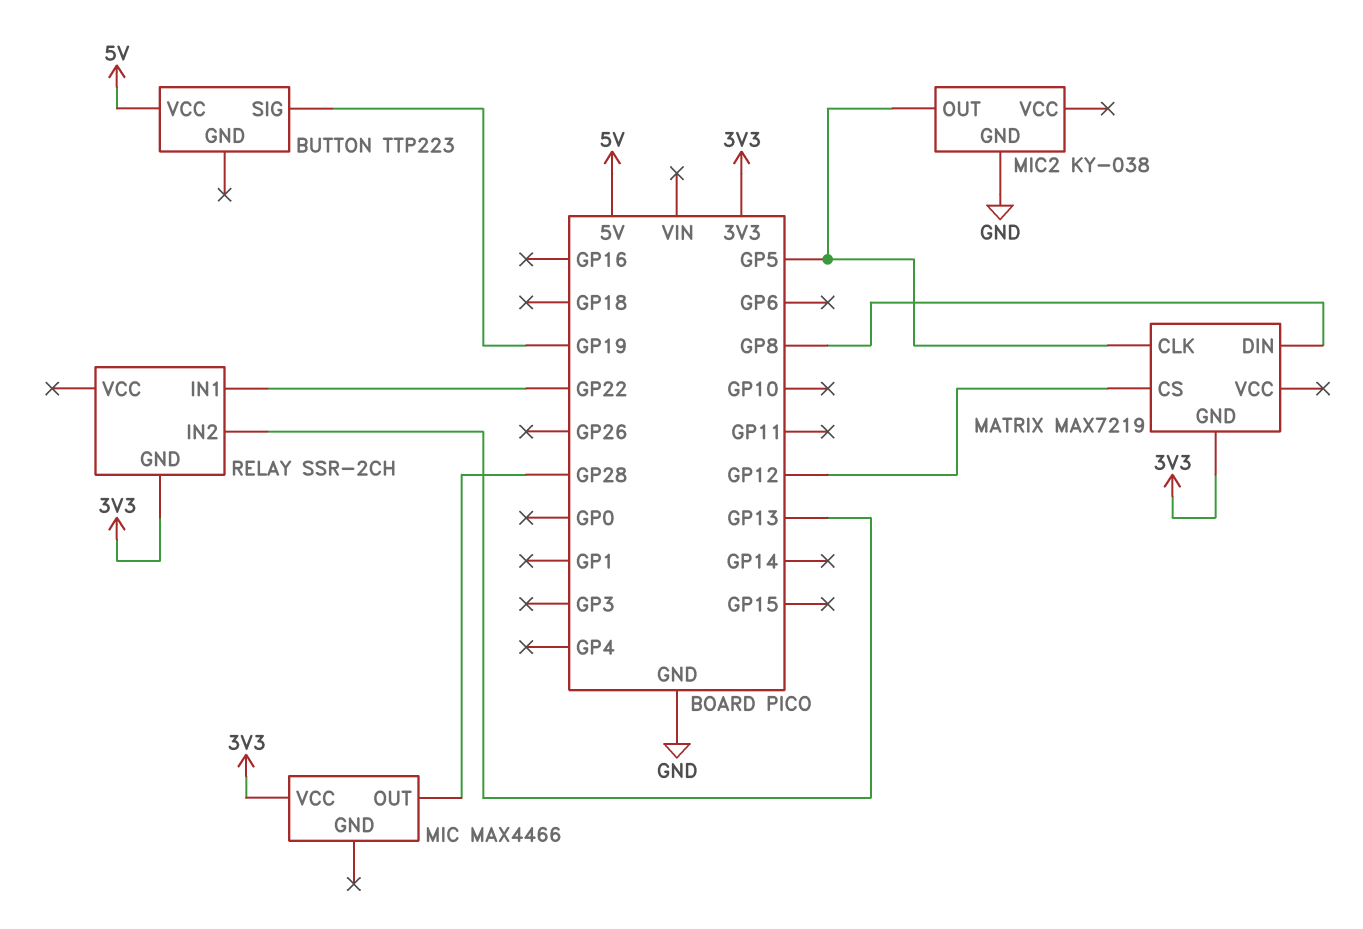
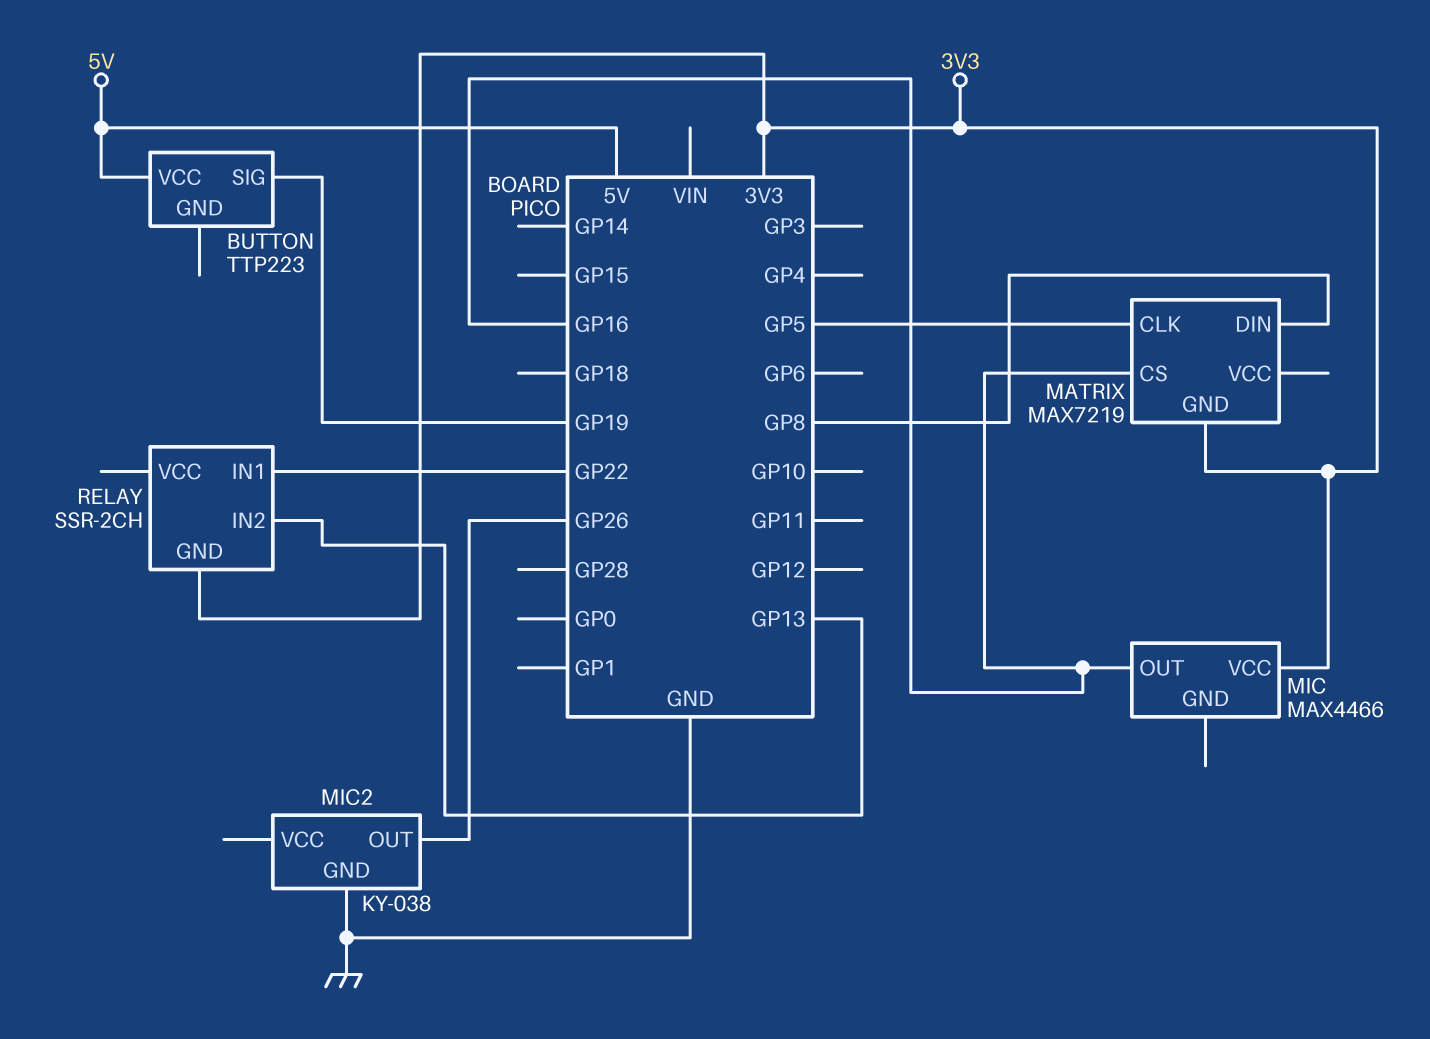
MATRIX pin CS: GP12 -> GP16
MIC pin OUT: GP28 -> GP16
MIC2 pin OUT: GP5 -> GP26

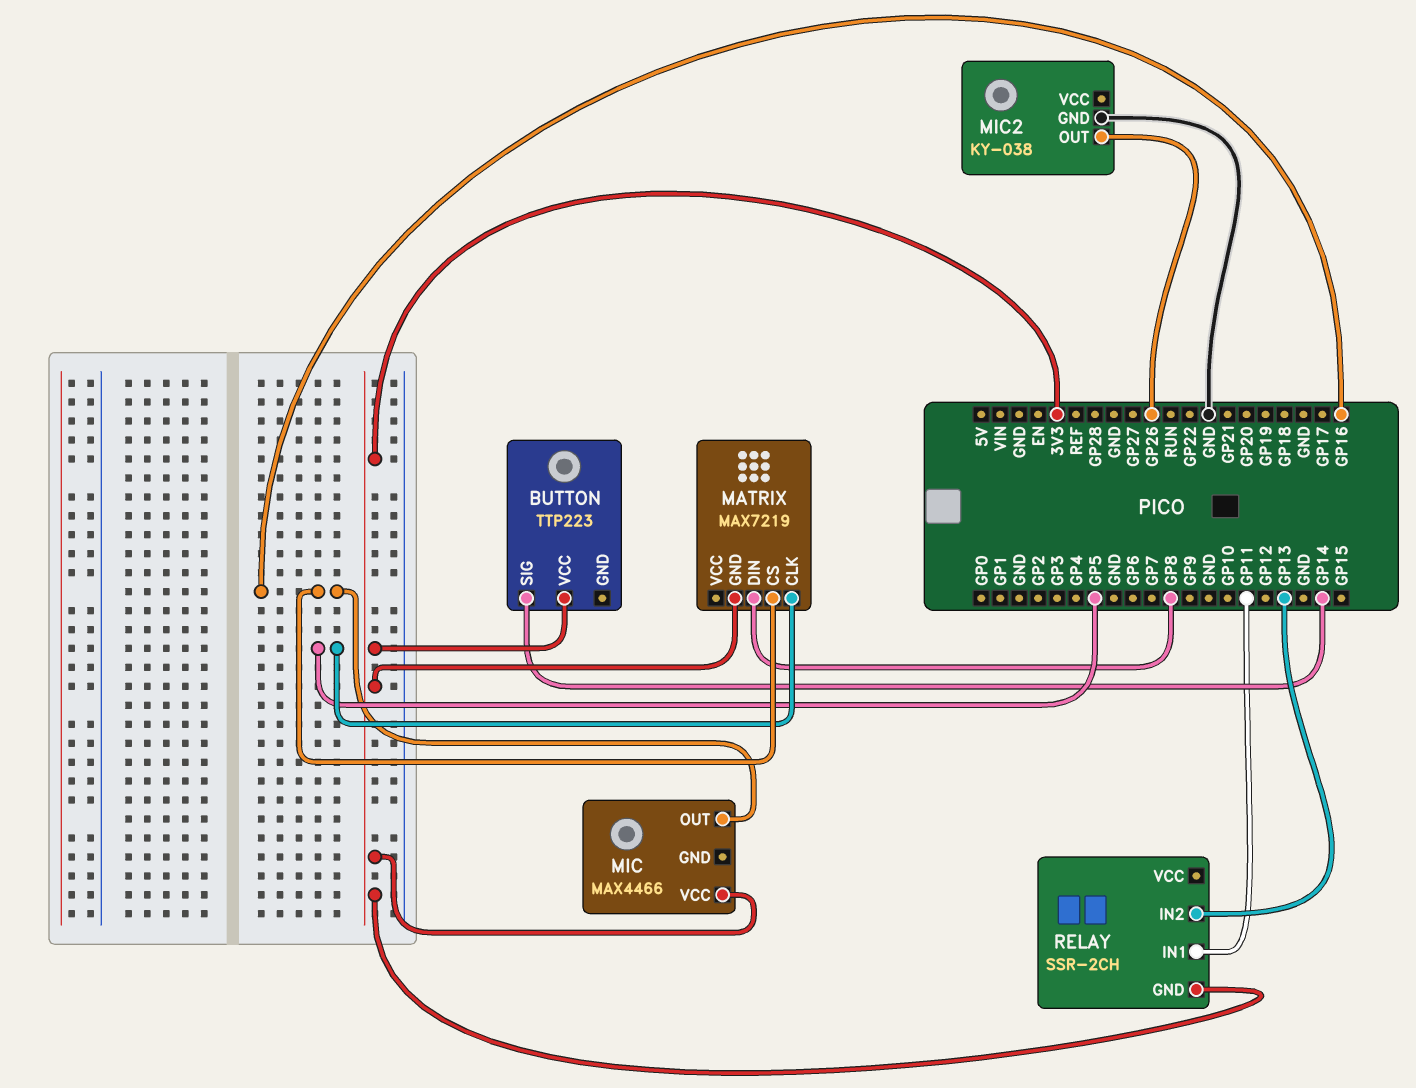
BUTTON pin SIG: GP19 -> GP14
BUTTON pin VCC: 5V -> 3V3
RELAY pin IN1: GP22 -> GP11

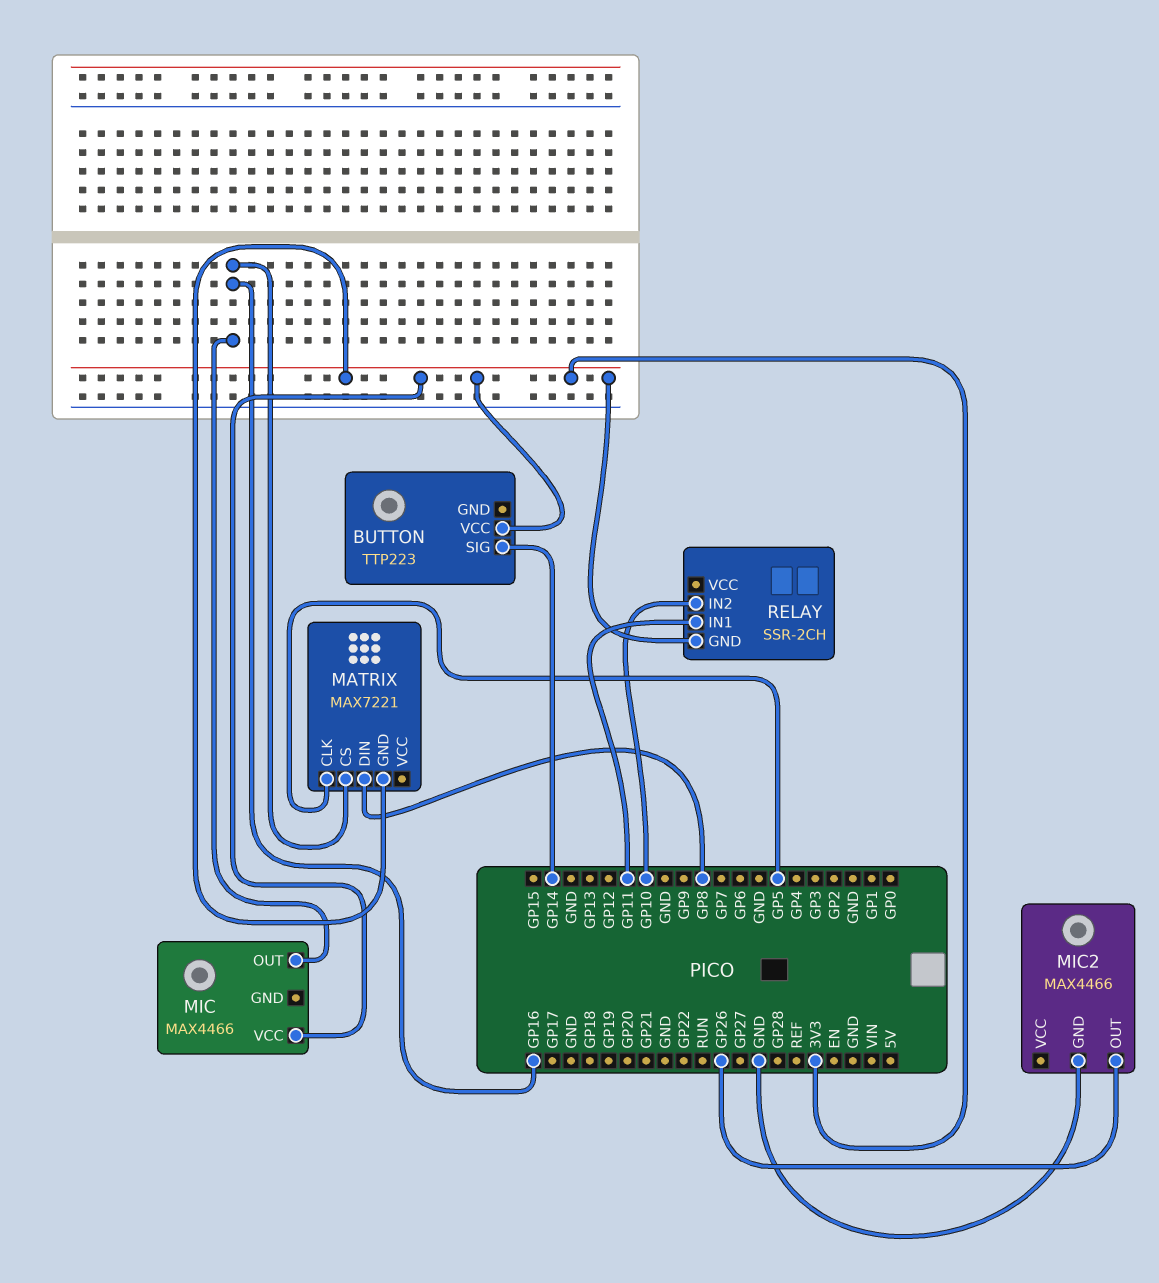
MATRIX: MAX7219 -> MAX7221
MIC2: KY-038 -> MAX4466
RELAY pin IN2: GP13 -> GP10

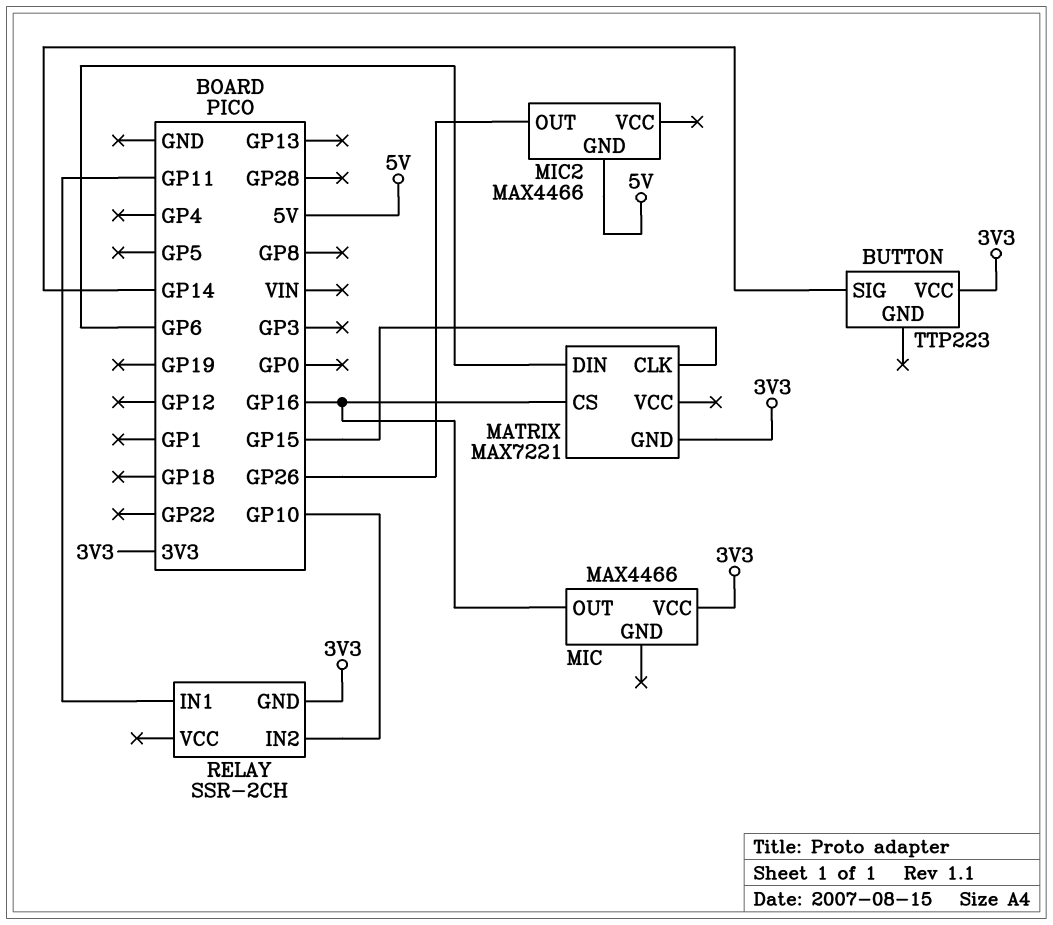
MATRIX pin CLK: GP5 -> GP15
MATRIX pin DIN: GP8 -> GP6
MIC2 pin GND: GND -> 5V

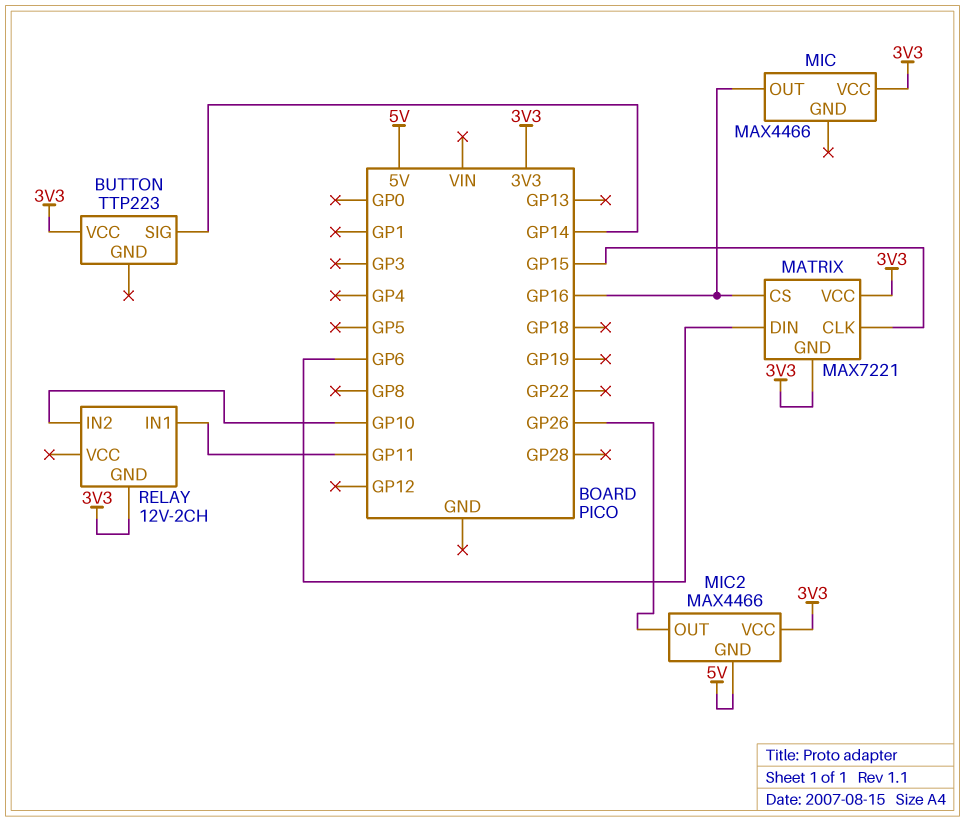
MATRIX pin VCC: none -> 3V3
MIC2 pin VCC: none -> 3V3
RELAY: SSR-2CH -> 12V-2CH

